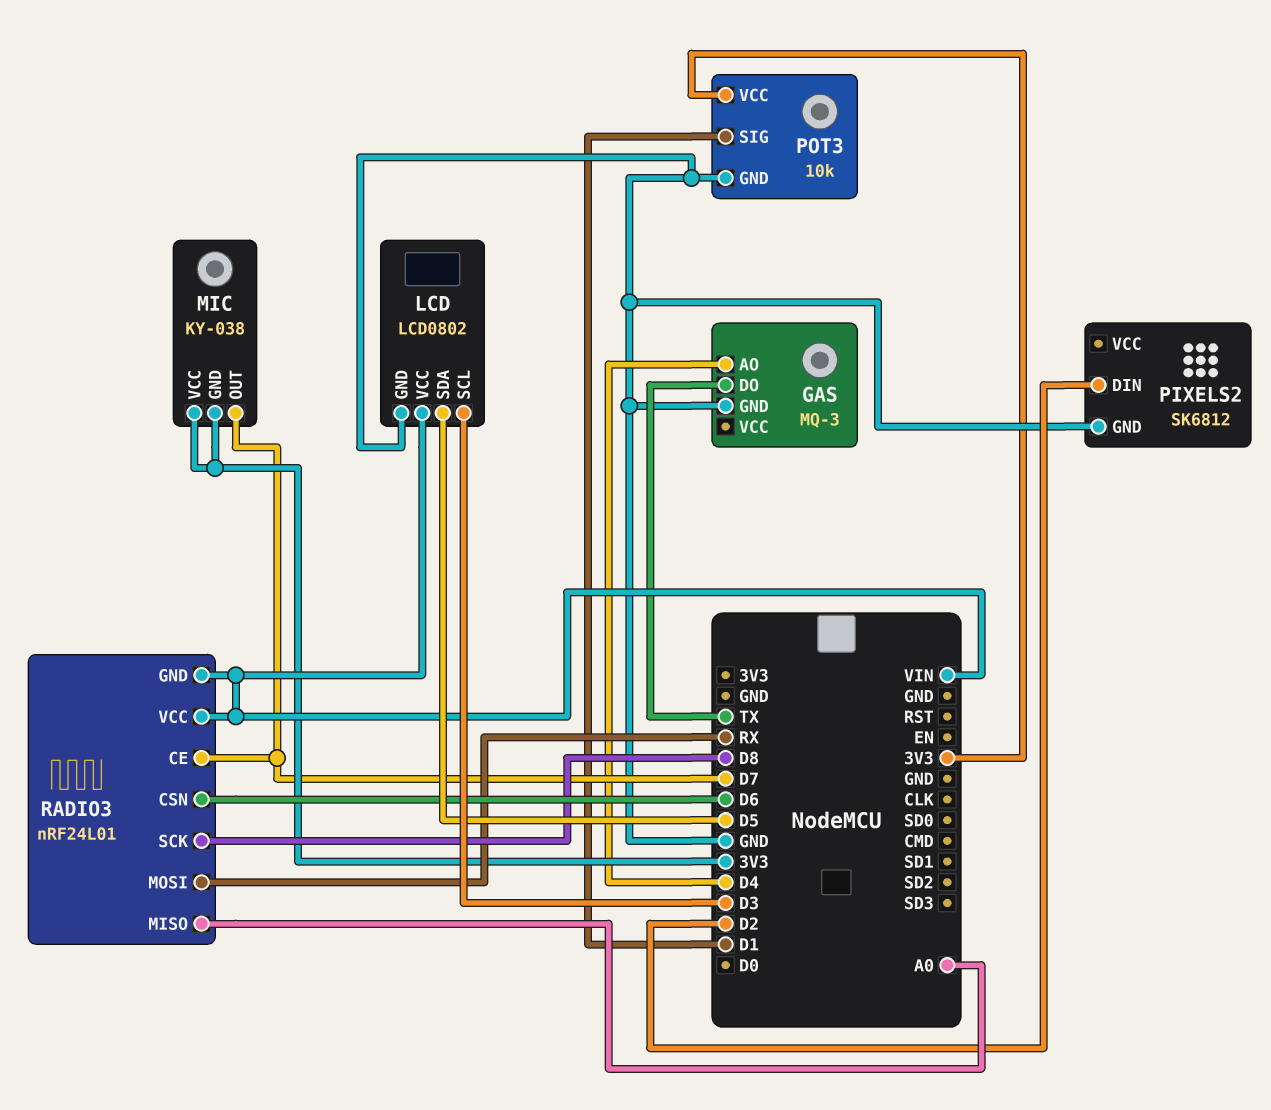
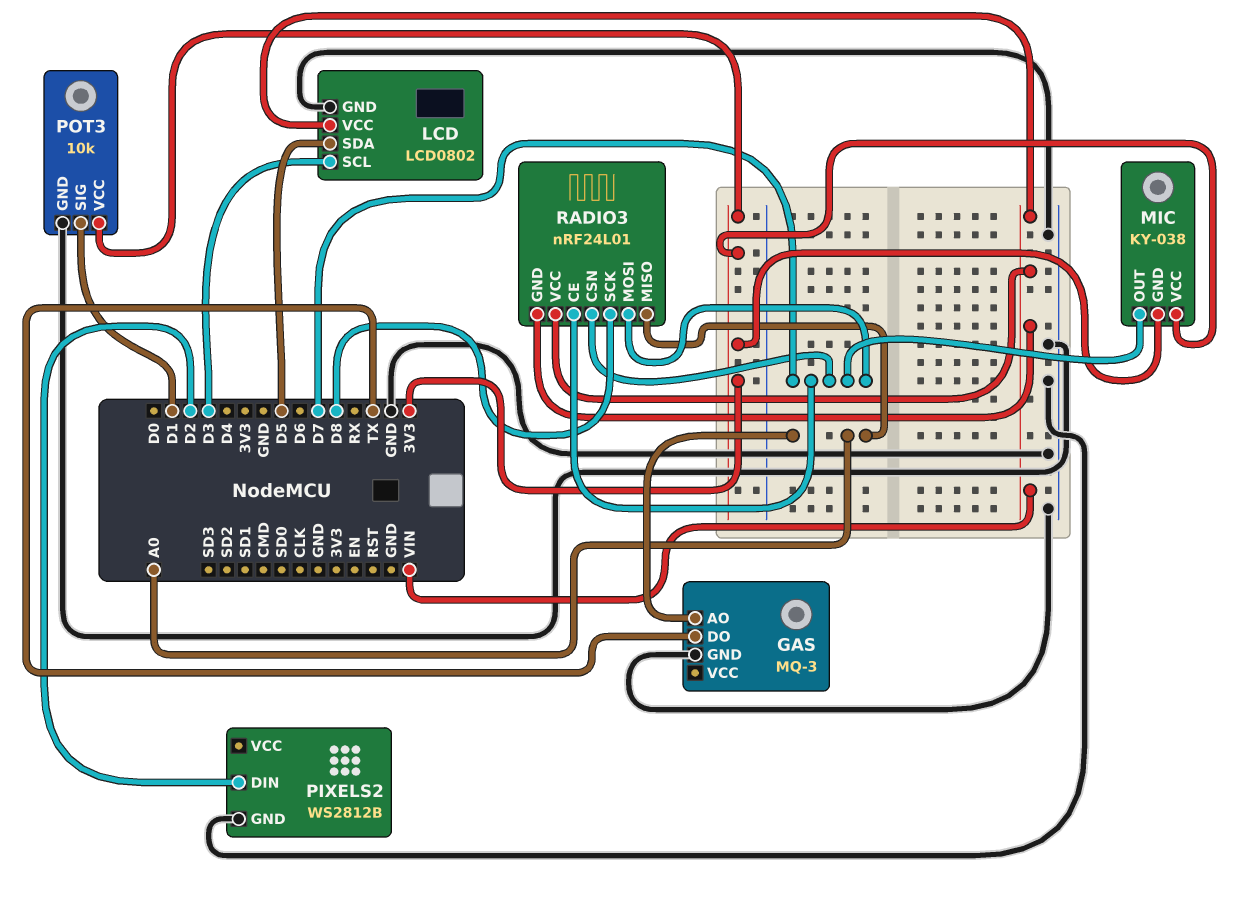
GAS pin AO: D4 -> A0
PIXELS2: SK6812 -> WS2812B
RADIO3 pin CSN: D6 -> D7
RADIO3 pin MOSI: RX -> D7

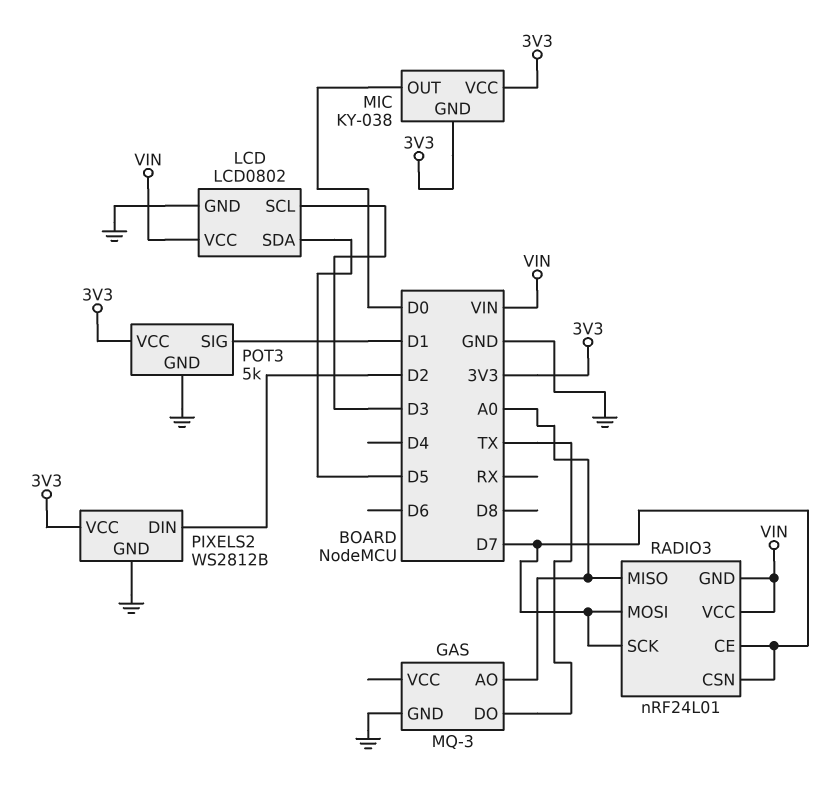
MIC pin OUT: D7 -> D0
PIXELS2 pin VCC: none -> 3V3
POT3: 10k -> 5k
RADIO3 pin SCK: D8 -> D7

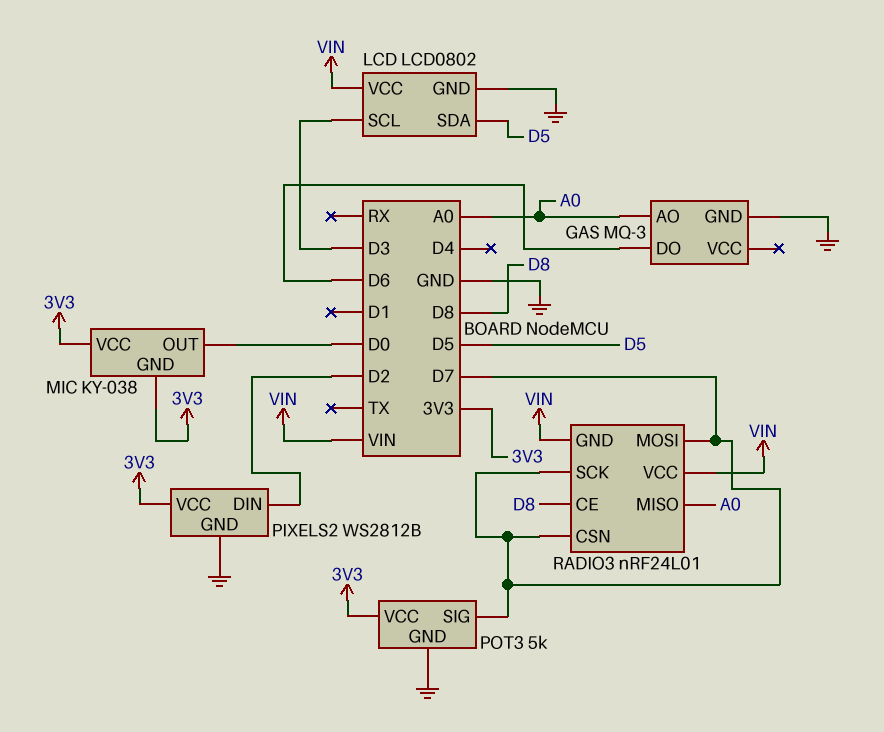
GAS pin DO: TX -> D6
POT3 pin SIG: D1 -> D7
RADIO3 pin CE: D7 -> D8

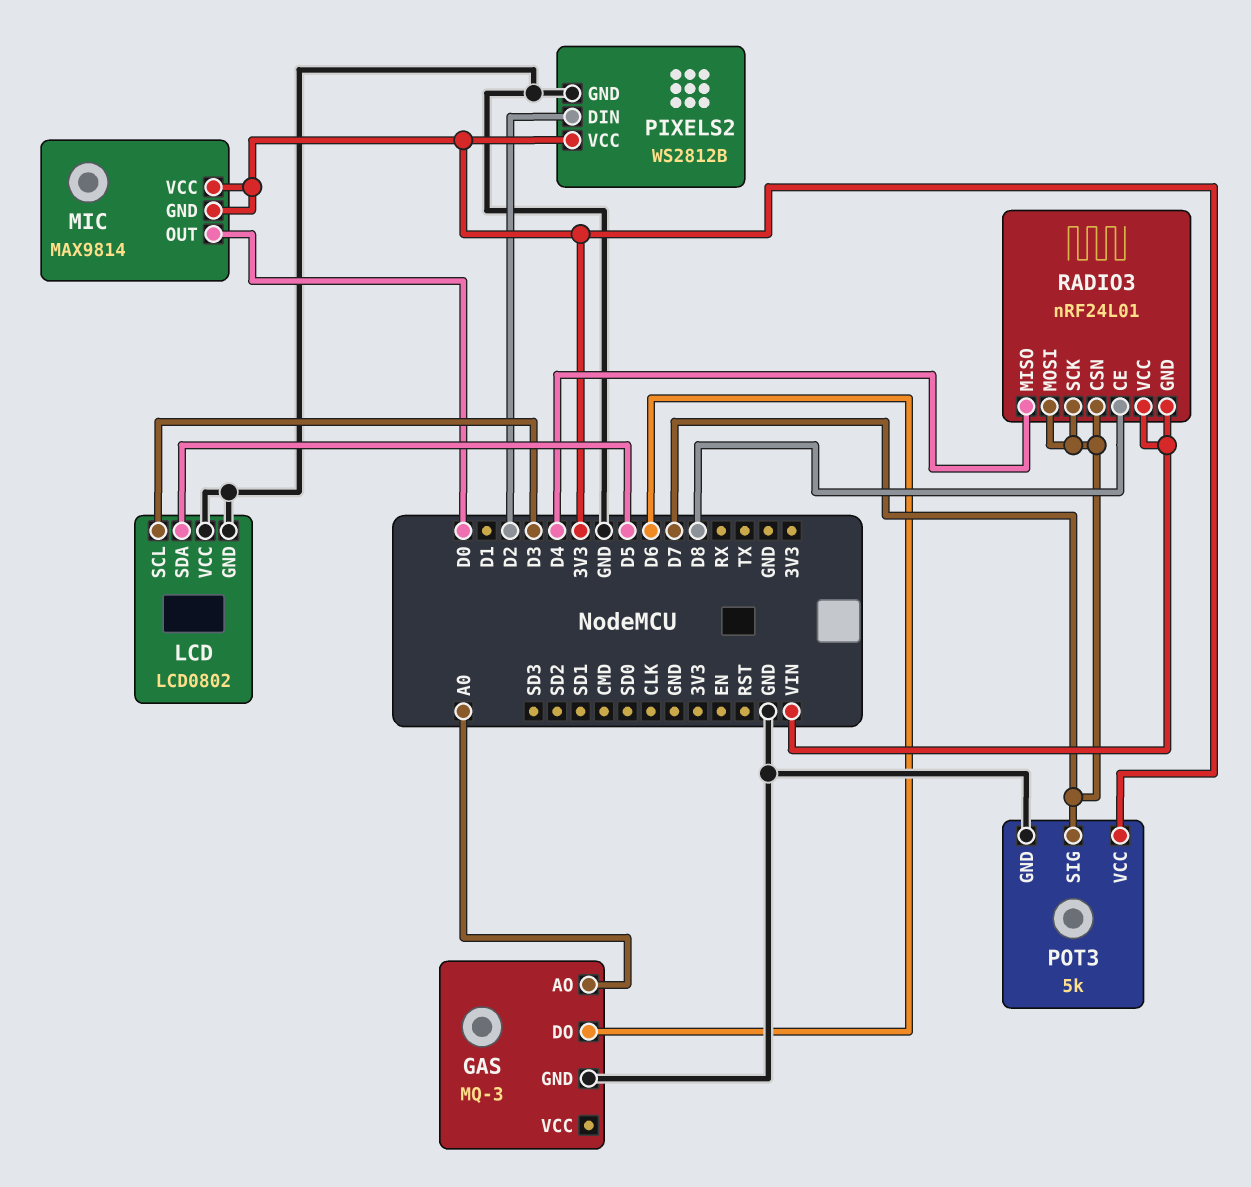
LCD pin VCC: VIN -> GND
MIC: KY-038 -> MAX9814
RADIO3 pin MISO: A0 -> D4

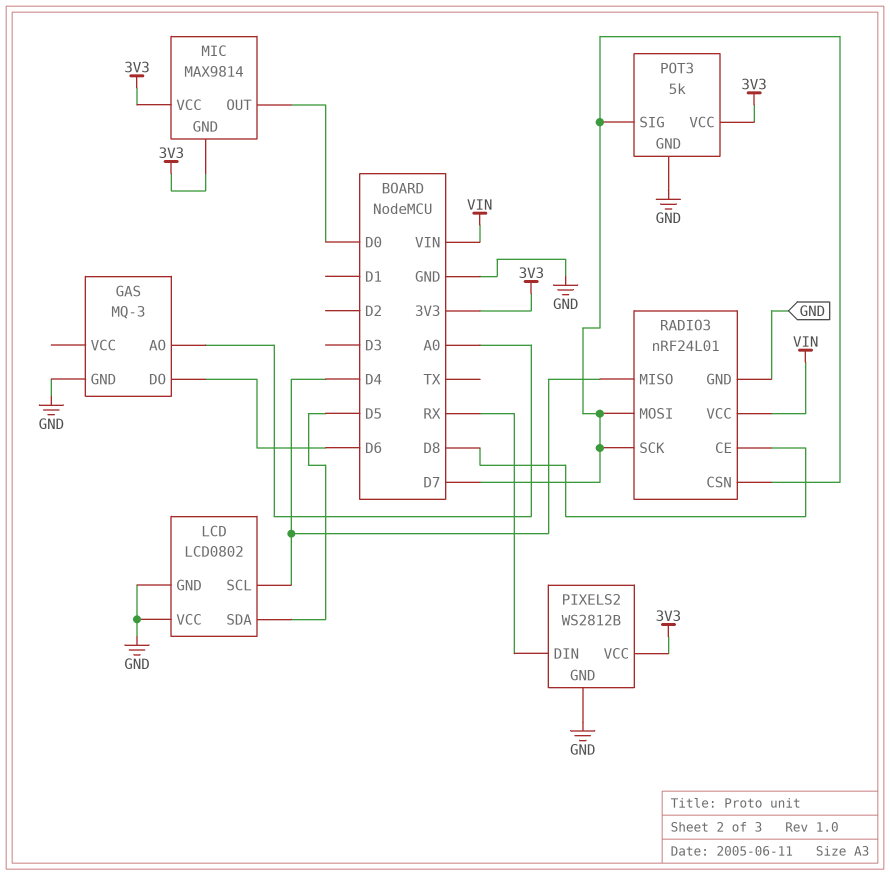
LCD pin SCL: D3 -> D4
PIXELS2 pin DIN: D2 -> RX
RADIO3 pin GND: VIN -> GND

